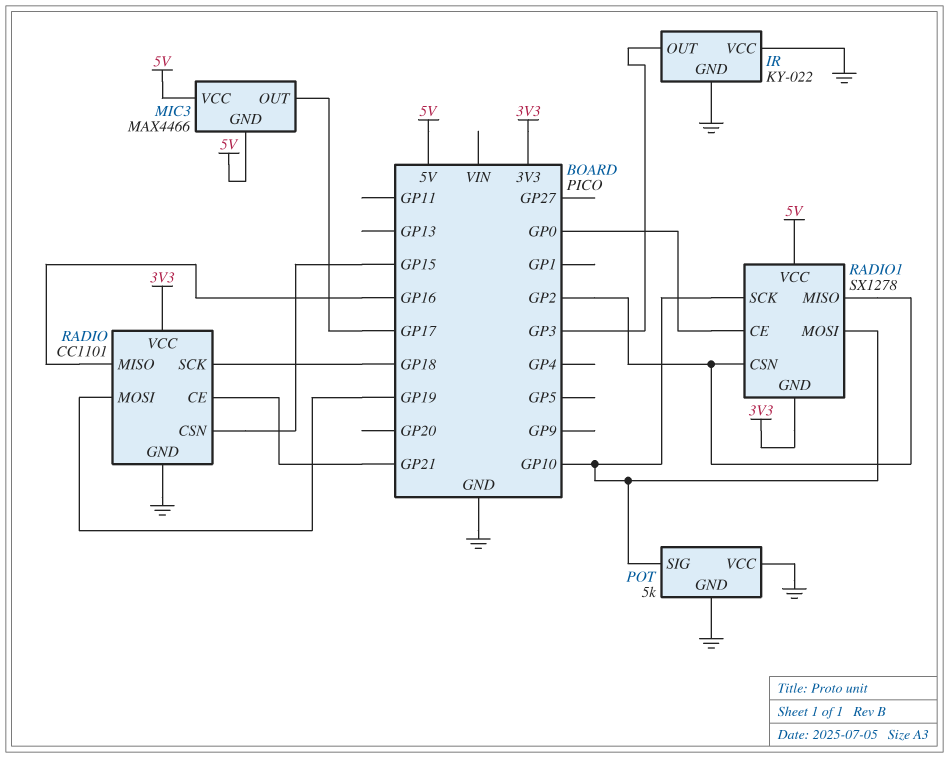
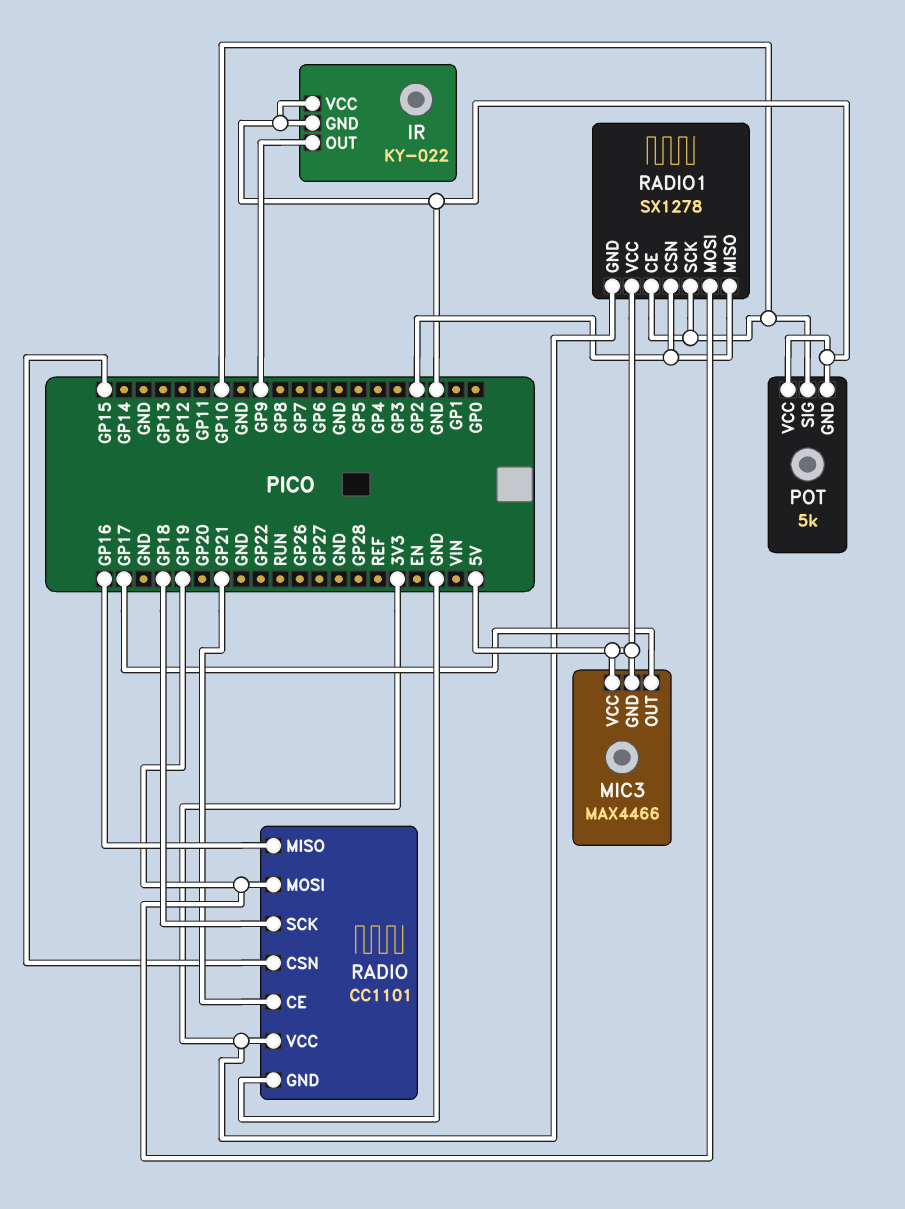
IR pin OUT: GP3 -> GP9
RADIO1 pin CE: GP0 -> GP10
RADIO1 pin MOSI: GP10 -> GP19

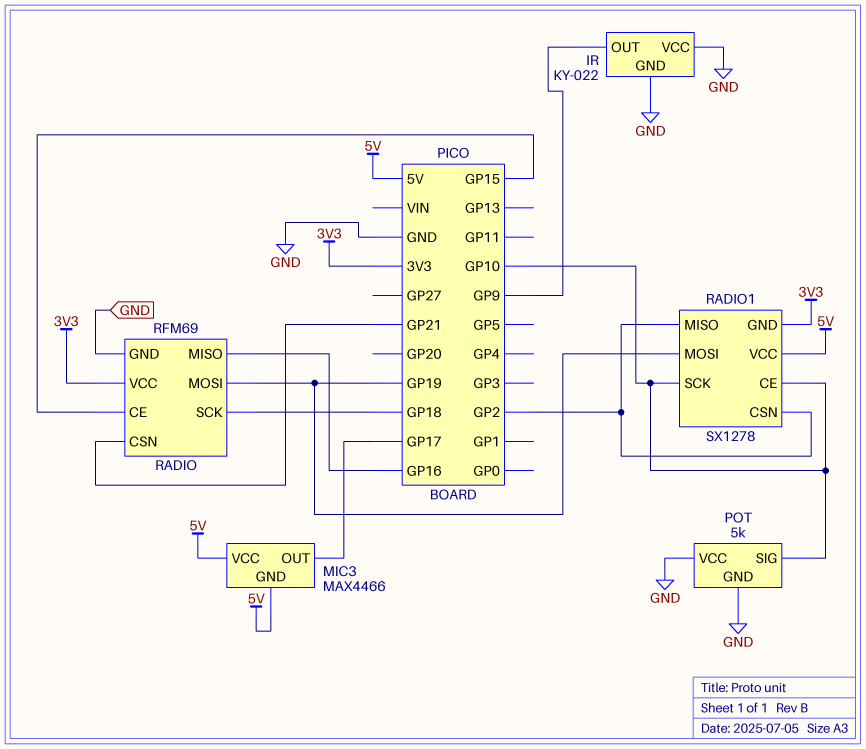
RADIO: CC1101 -> RFM69
RADIO pin CE: GP21 -> GP15
RADIO pin CSN: GP15 -> GP21

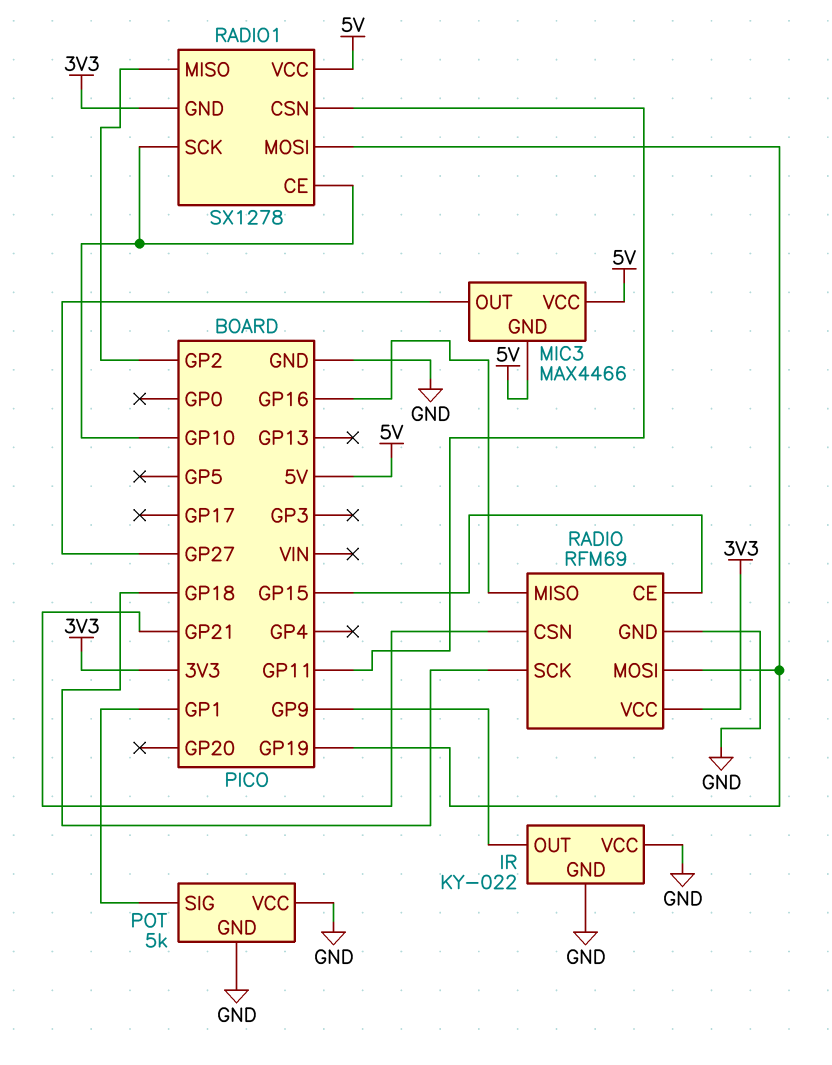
MIC3 pin OUT: GP17 -> GP27
POT pin SIG: GP10 -> GP1
RADIO1 pin CSN: GP2 -> GP11

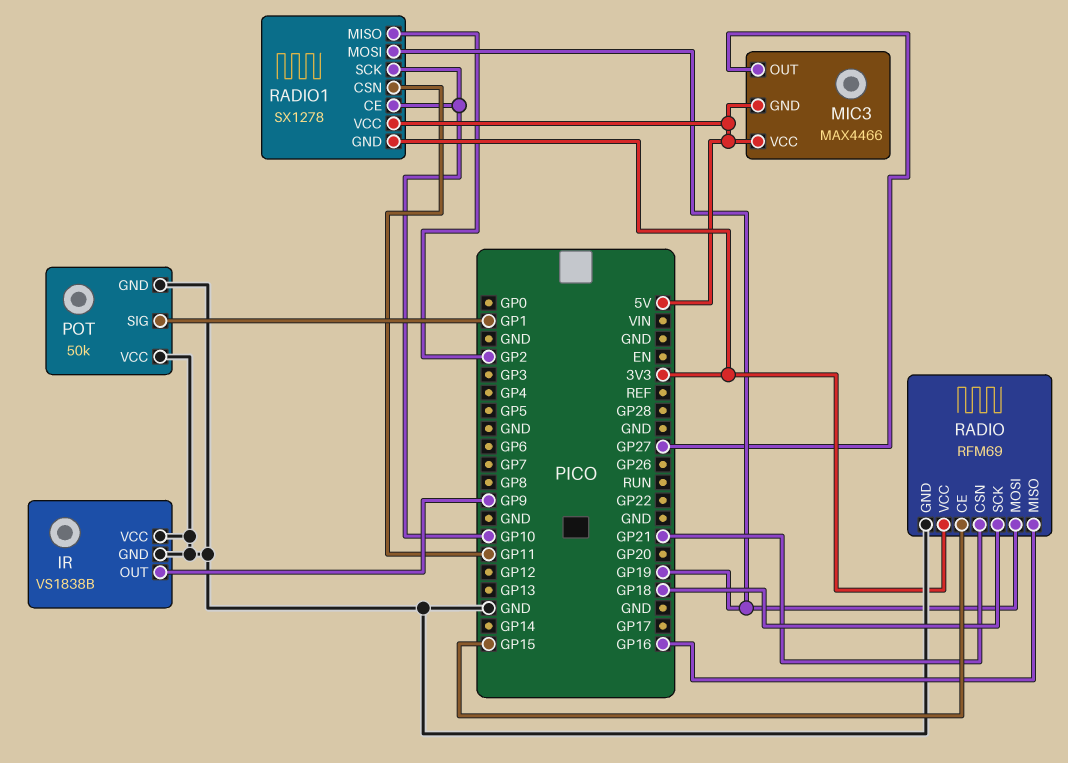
IR: KY-022 -> VS1838B
POT: 5k -> 50k

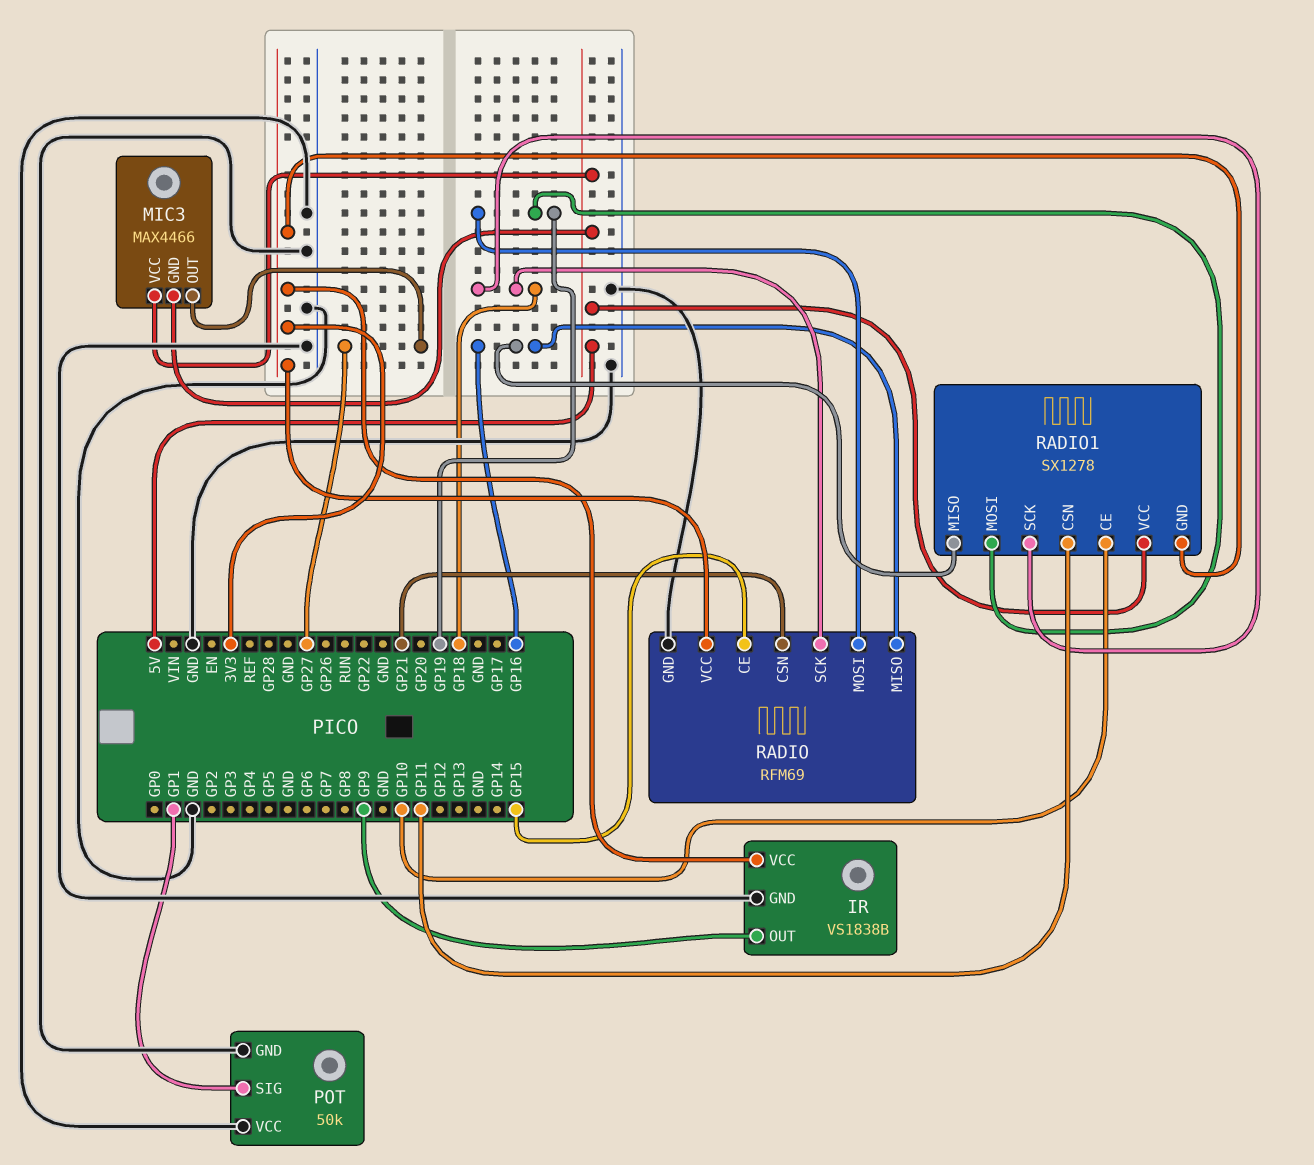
IR pin VCC: GND -> 3V3
RADIO1 pin MISO: GP2 -> GP16
RADIO1 pin SCK: GP10 -> GP18

